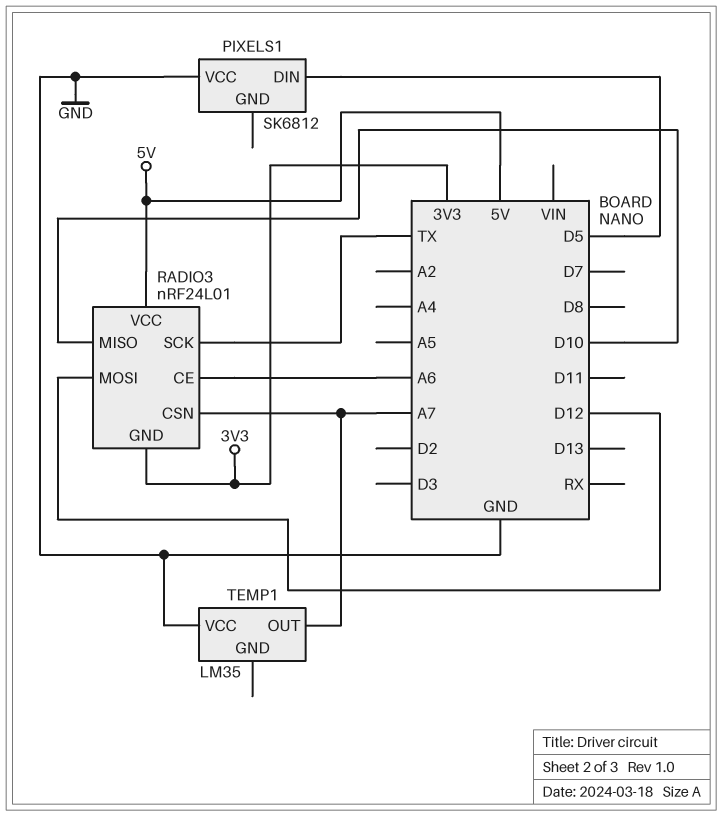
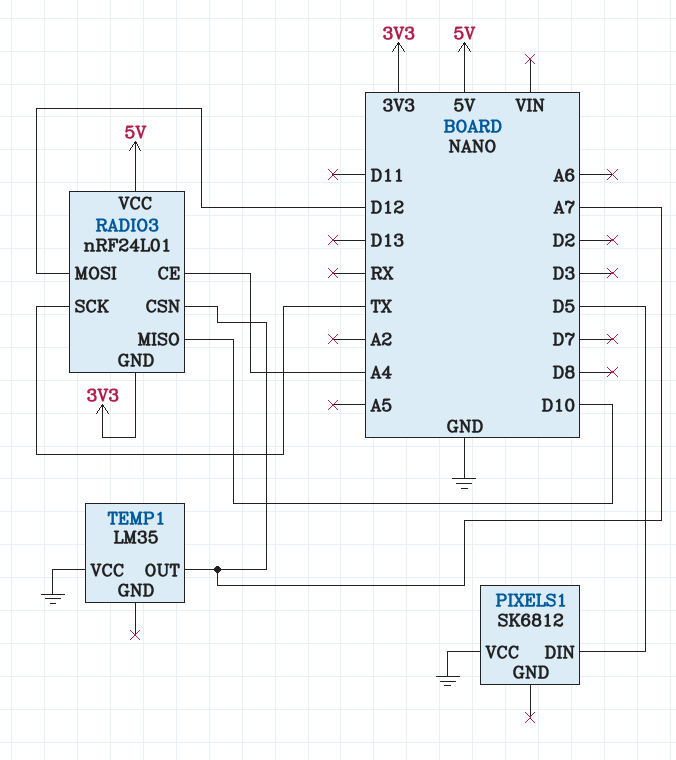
RADIO3 pin CE: A6 -> A4

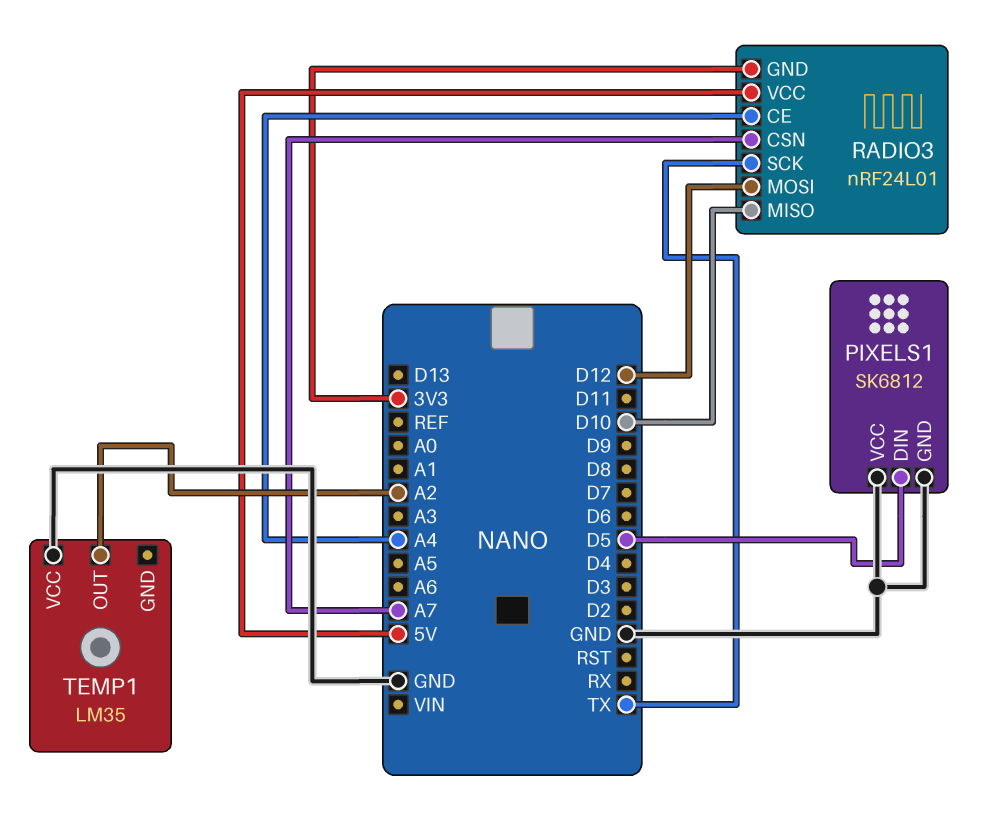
PIXELS1 pin GND: none -> GND
TEMP1 pin OUT: A7 -> A2

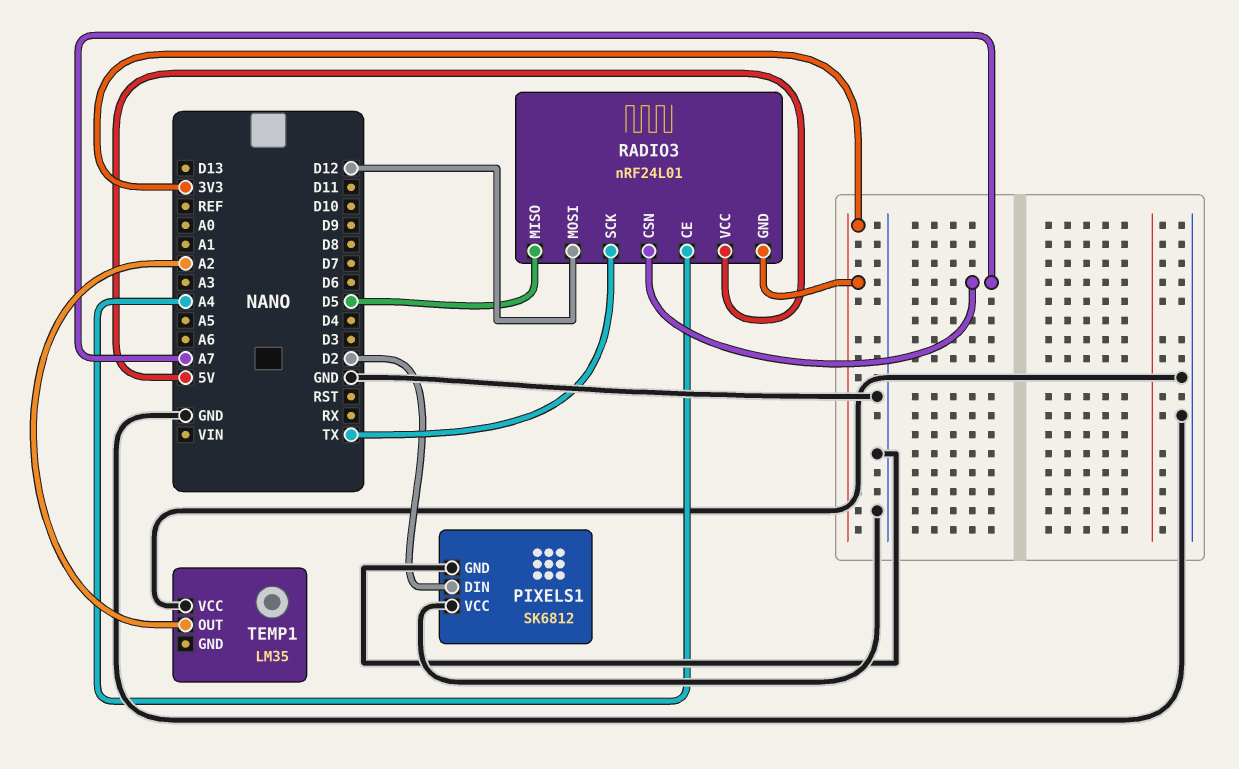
PIXELS1 pin DIN: D5 -> D2
RADIO3 pin MISO: D10 -> D5

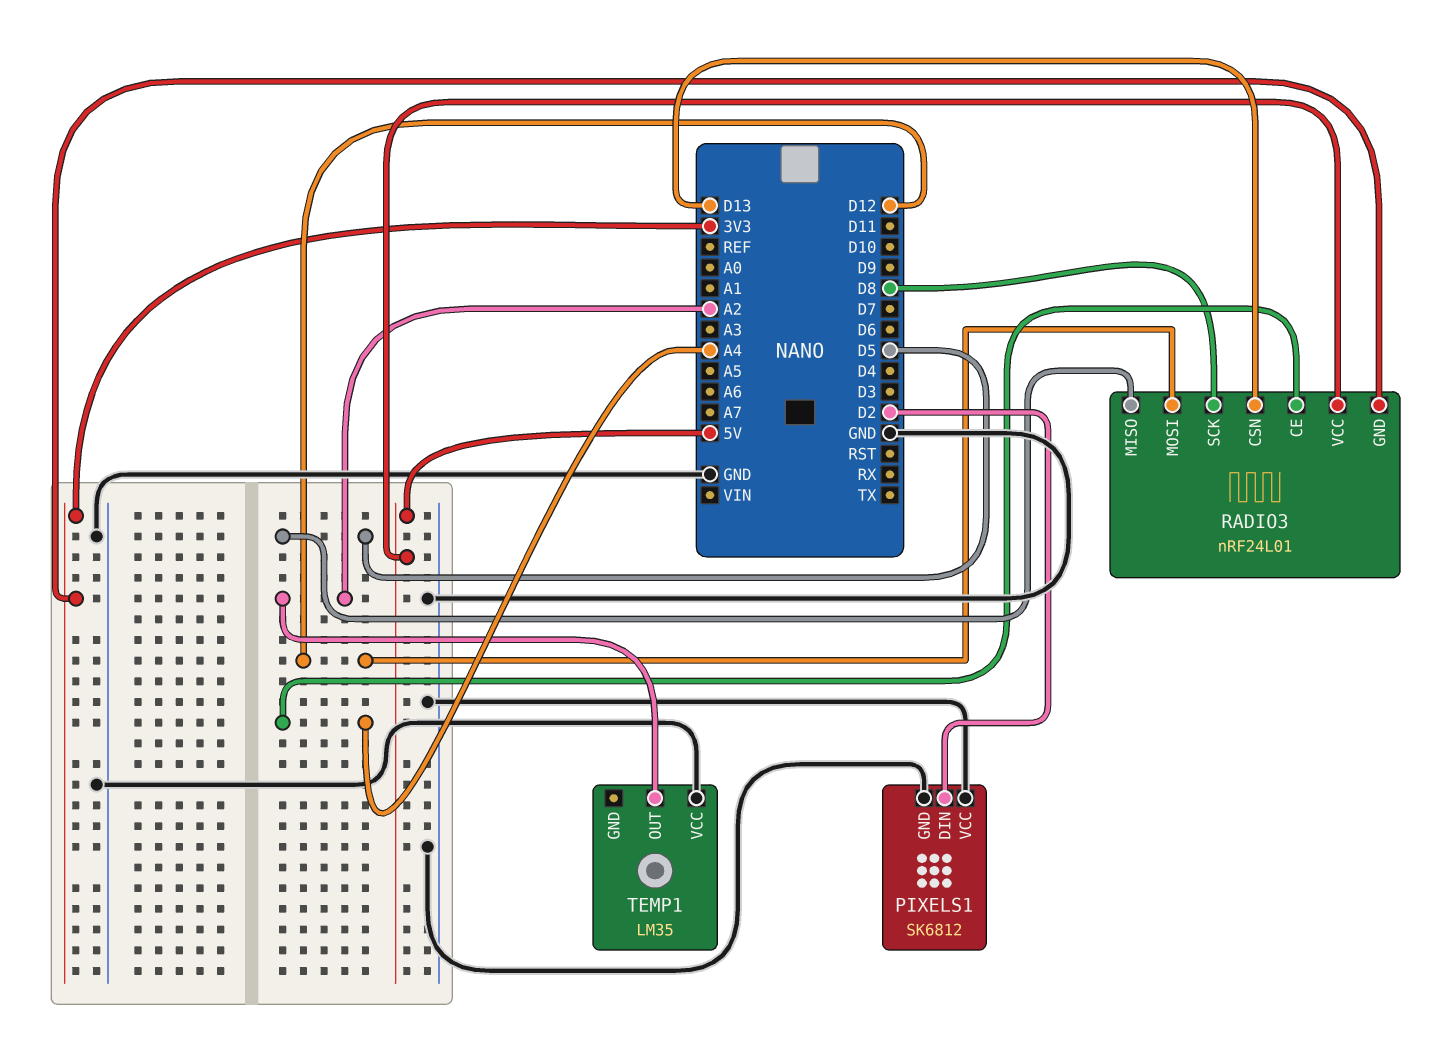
RADIO3 pin CSN: A7 -> D13
RADIO3 pin SCK: TX -> D8

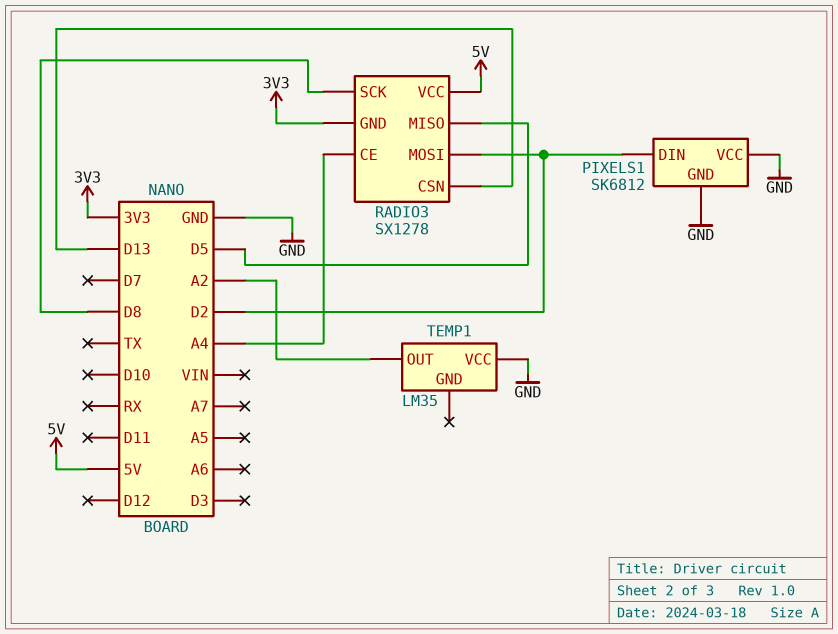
RADIO3: nRF24L01 -> SX1278
RADIO3 pin MOSI: D12 -> D2

